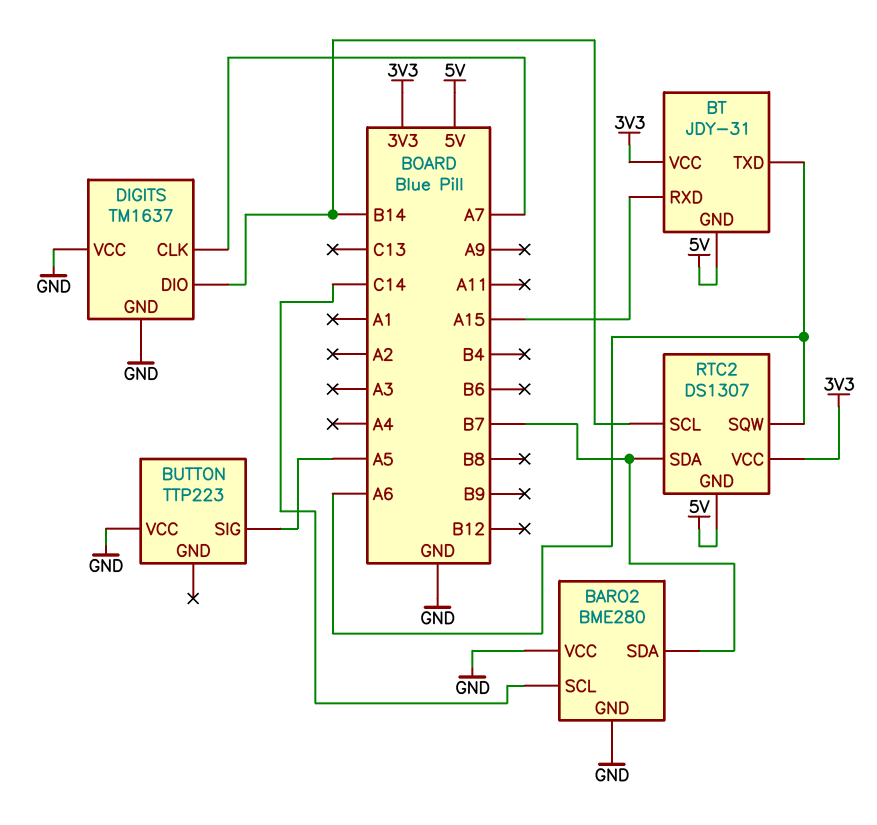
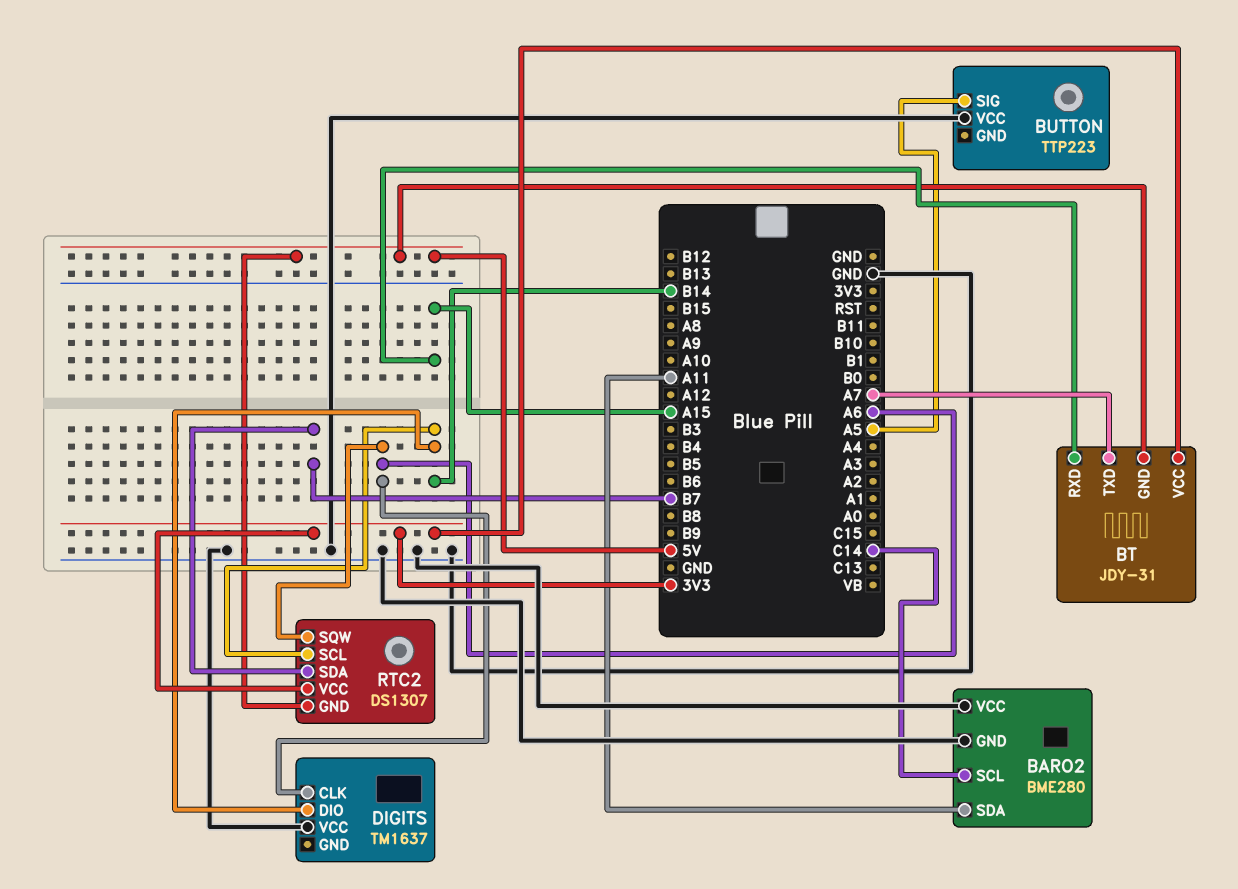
BARO2 pin SDA: B7 -> A11
BT pin TXD: A6 -> A7
DIGITS pin CLK: A7 -> A6
DIGITS pin GND: GND -> none

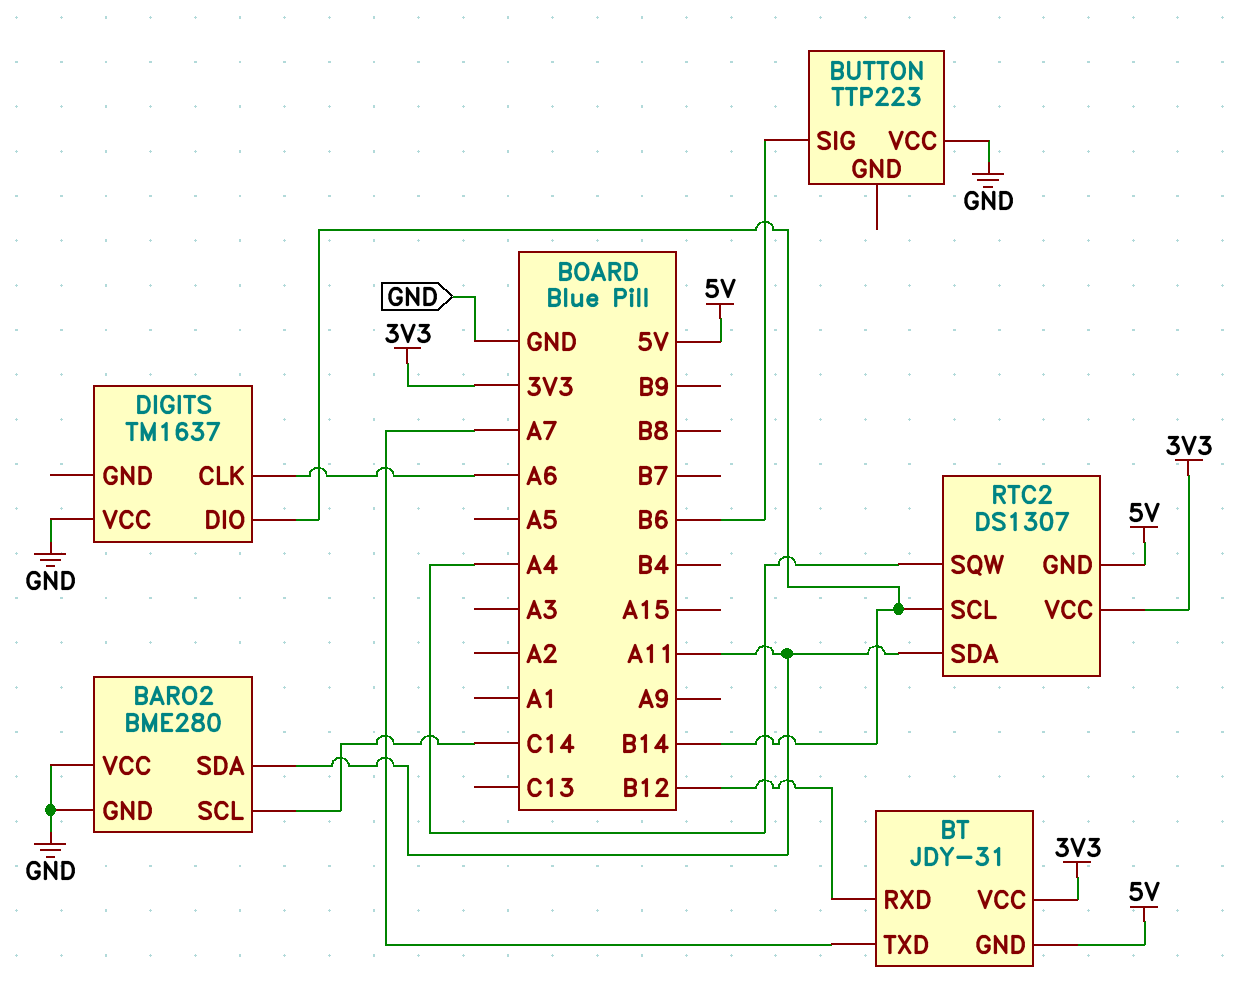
BT pin RXD: A15 -> B12
BUTTON pin SIG: A5 -> B6
RTC2 pin SDA: B7 -> A11
RTC2 pin SQW: A6 -> A4

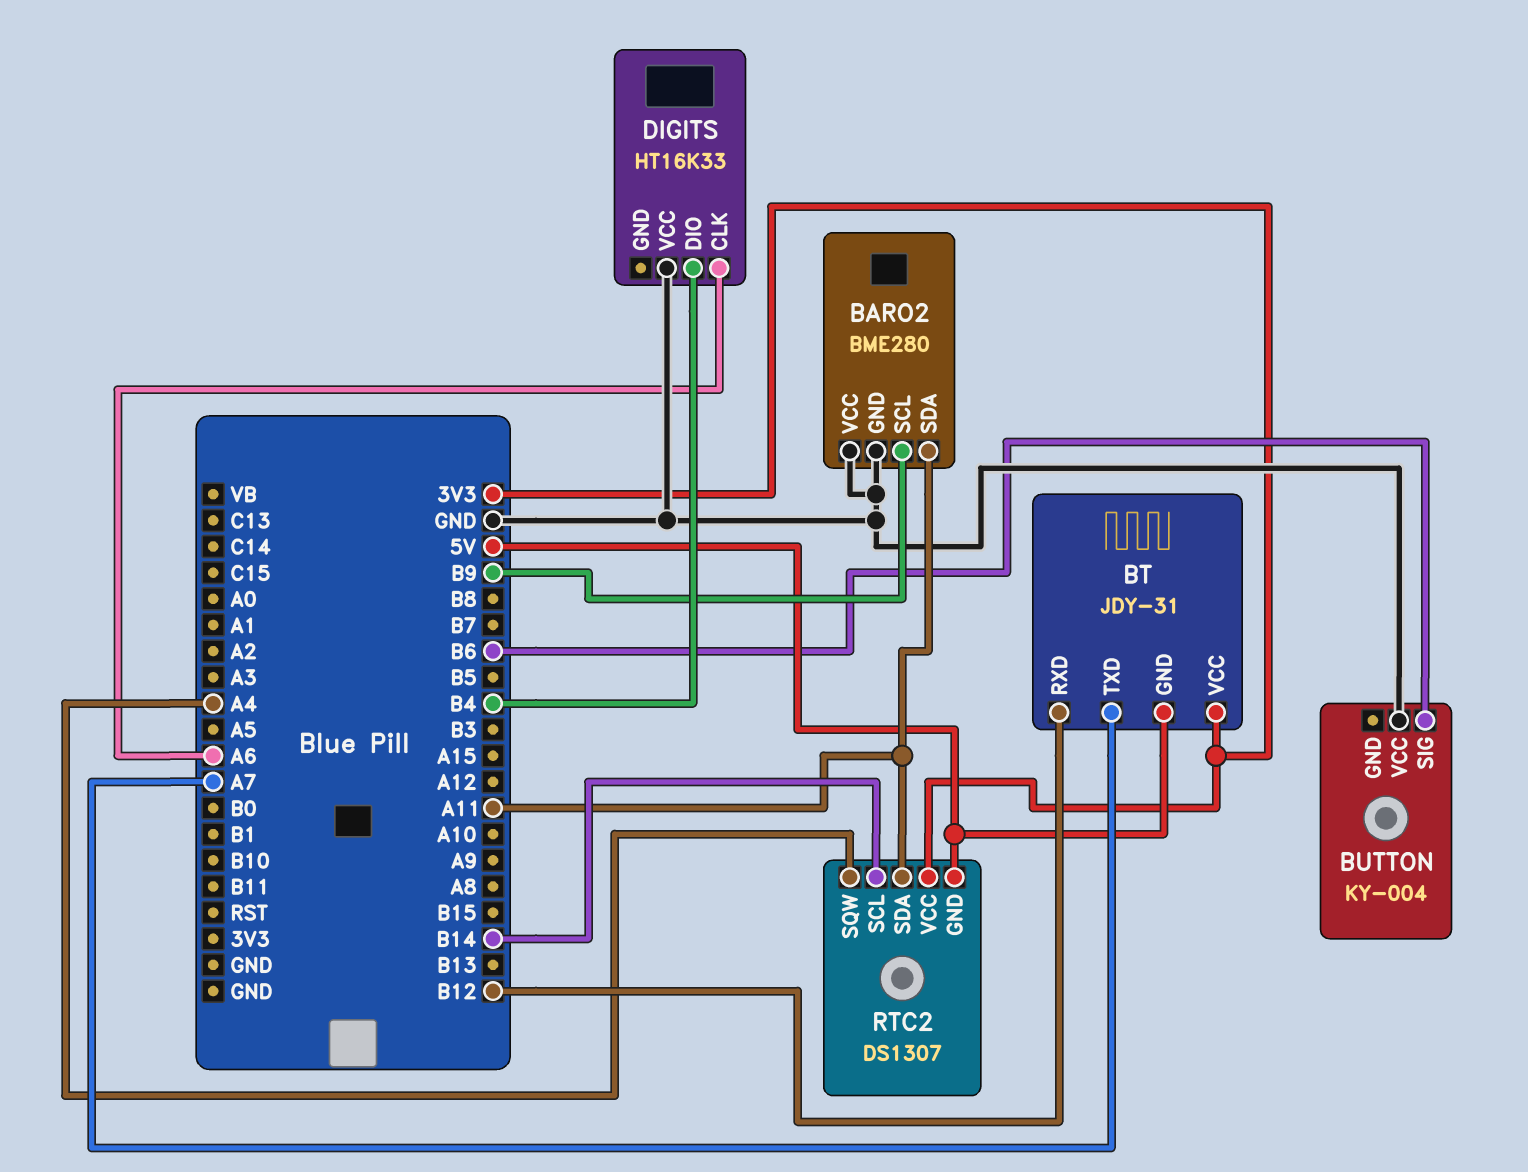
BARO2 pin SCL: C14 -> B9
BUTTON: TTP223 -> KY-004
DIGITS: TM1637 -> HT16K33
DIGITS pin DIO: B14 -> B4

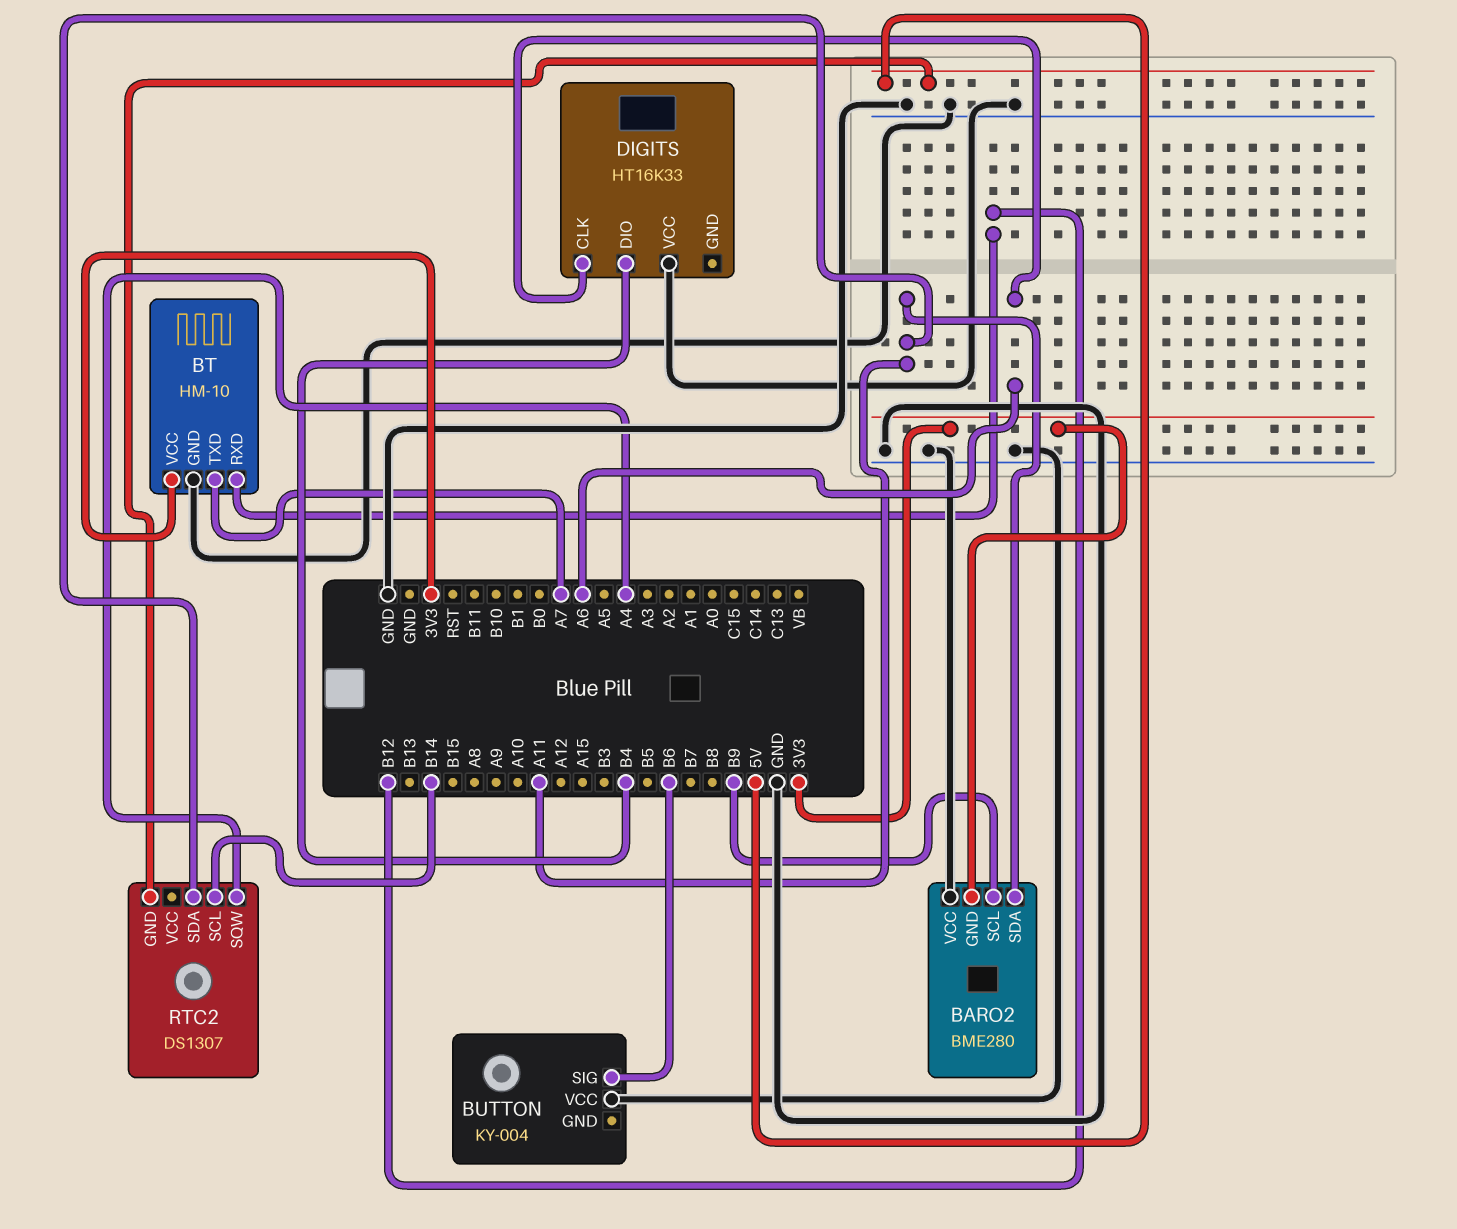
BARO2 pin GND: GND -> 3V3
BT: JDY-31 -> HM-10
BT pin GND: 5V -> GND
RTC2 pin VCC: 3V3 -> none

